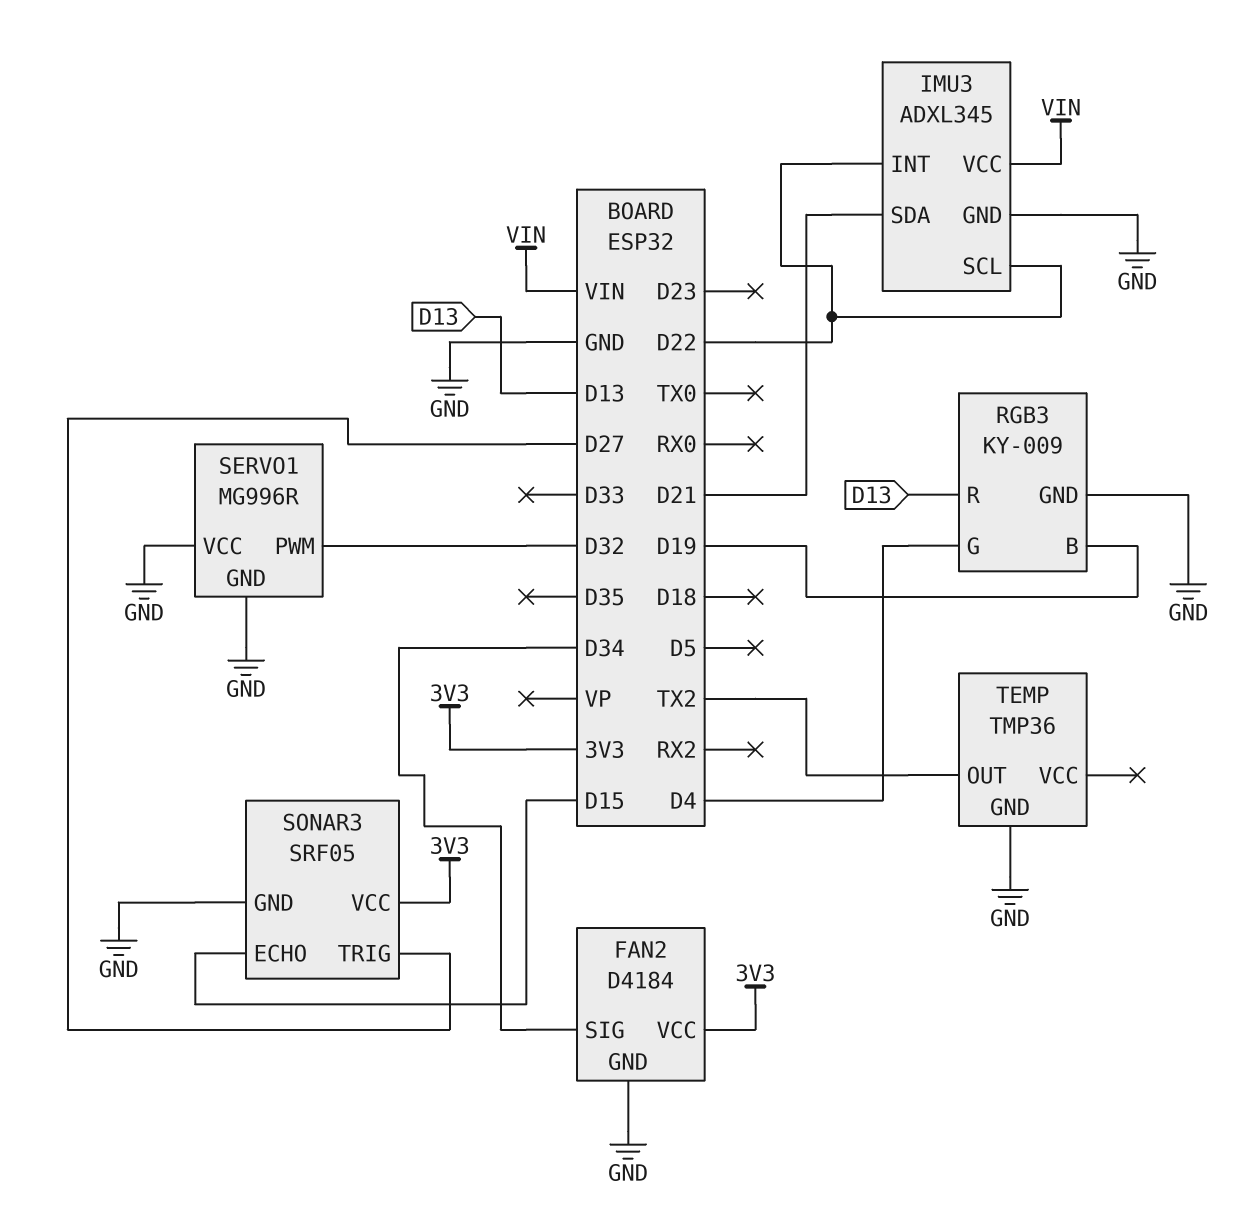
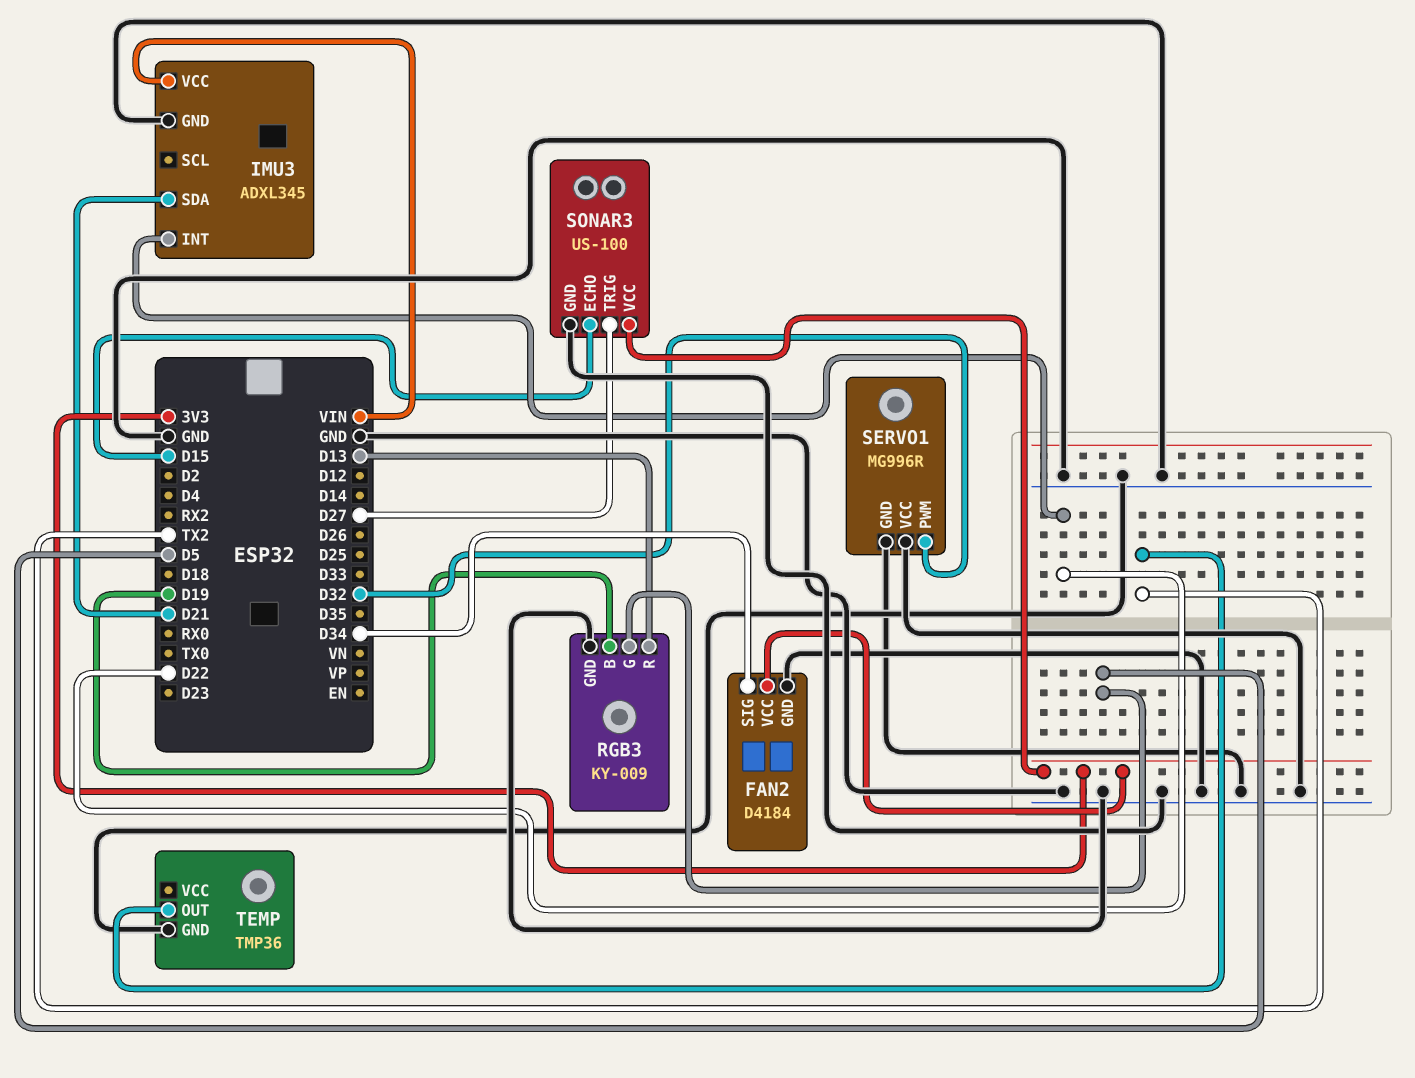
IMU3 pin SCL: D22 -> none
RGB3 pin G: D4 -> D5
SONAR3: SRF05 -> US-100

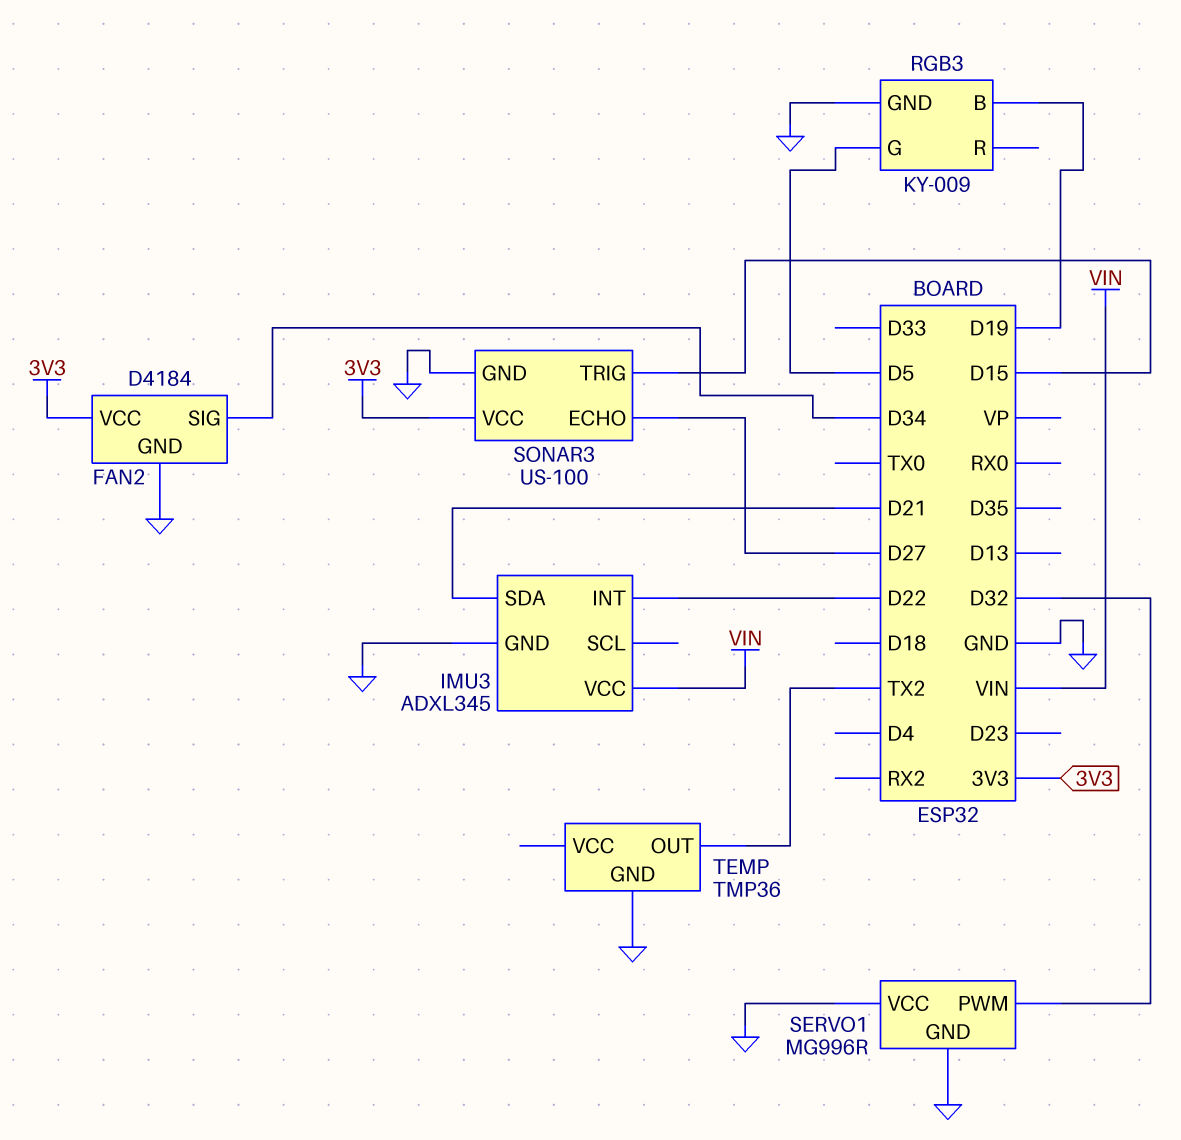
RGB3 pin R: D13 -> none
SONAR3 pin ECHO: D15 -> D27
SONAR3 pin TRIG: D27 -> D15

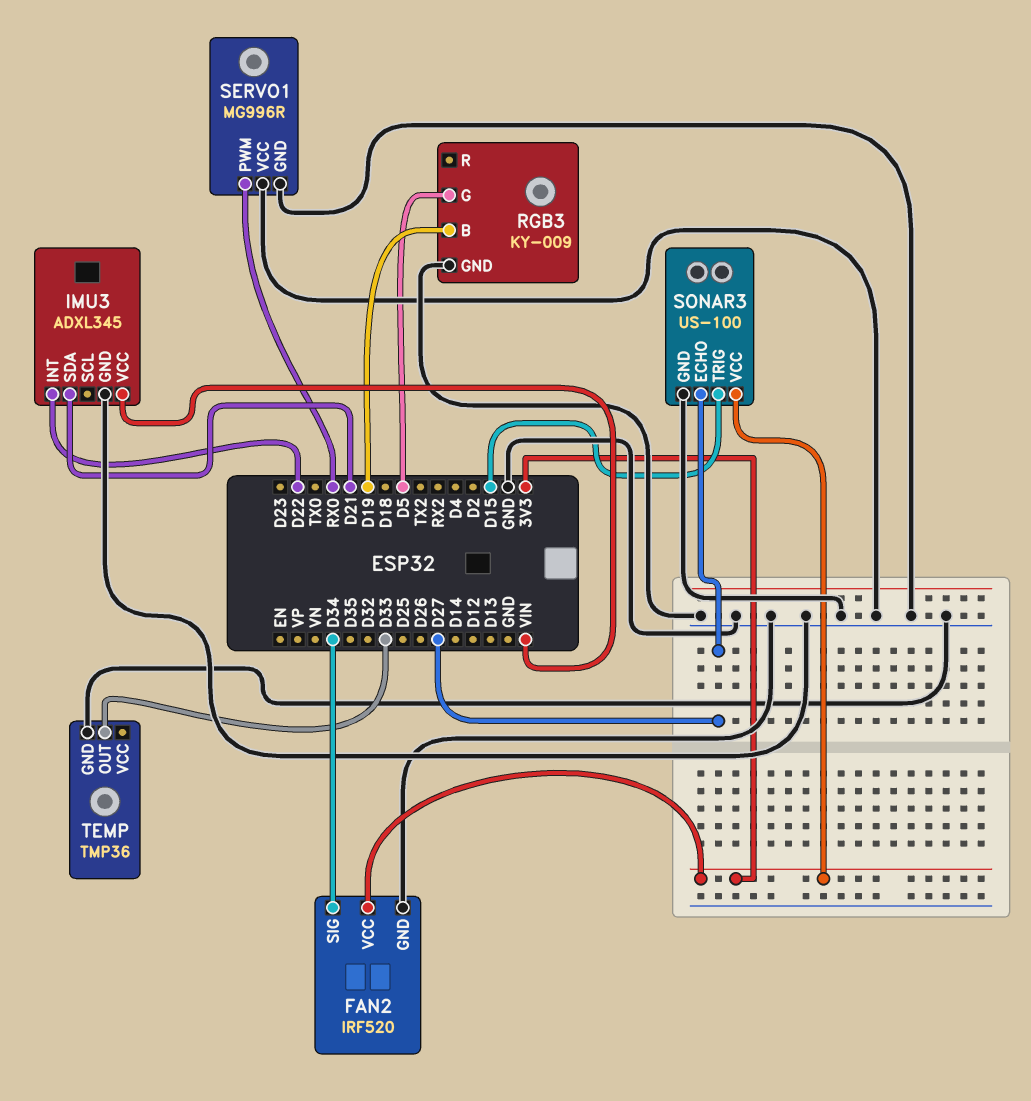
FAN2: D4184 -> IRF520
SERVO1 pin PWM: D32 -> RX0
TEMP pin OUT: TX2 -> D33

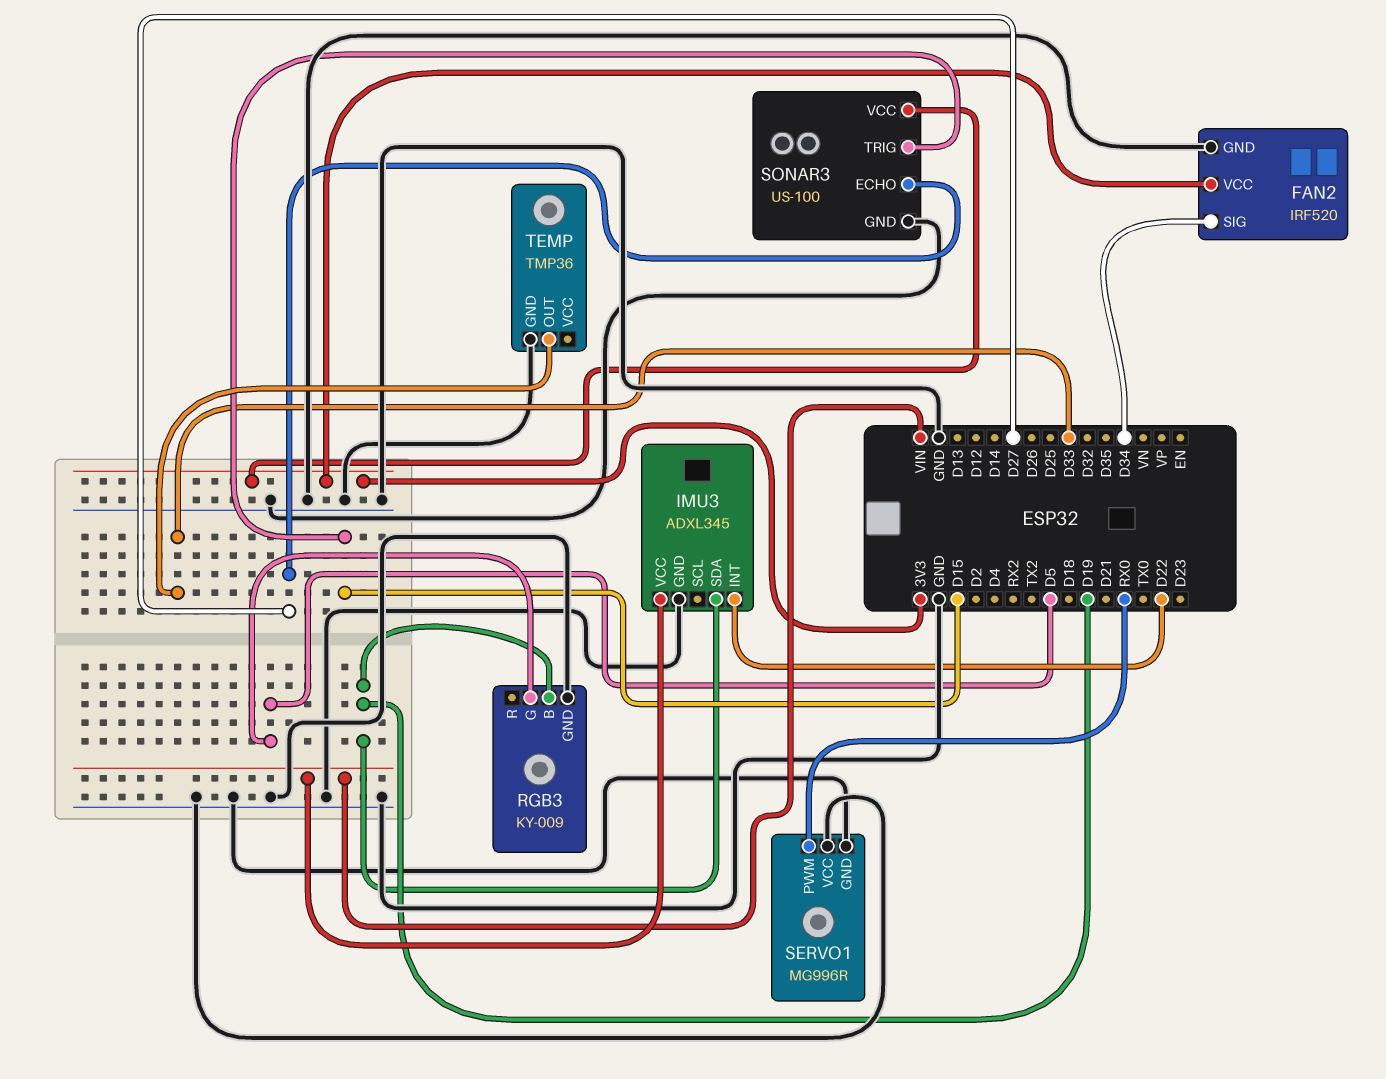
IMU3 pin SDA: D21 -> D19

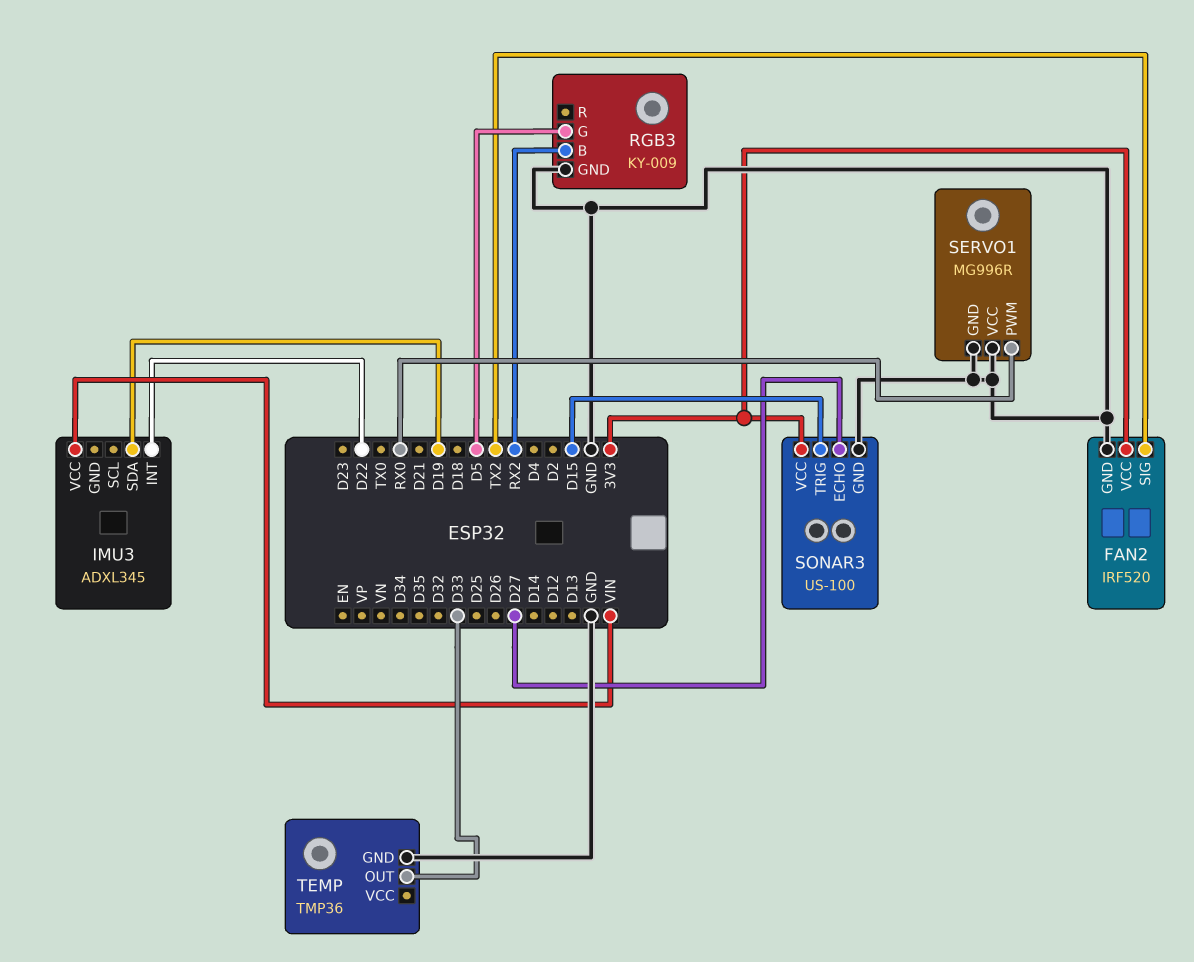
FAN2 pin SIG: D34 -> TX2
IMU3 pin GND: GND -> none
RGB3 pin B: D19 -> RX2

